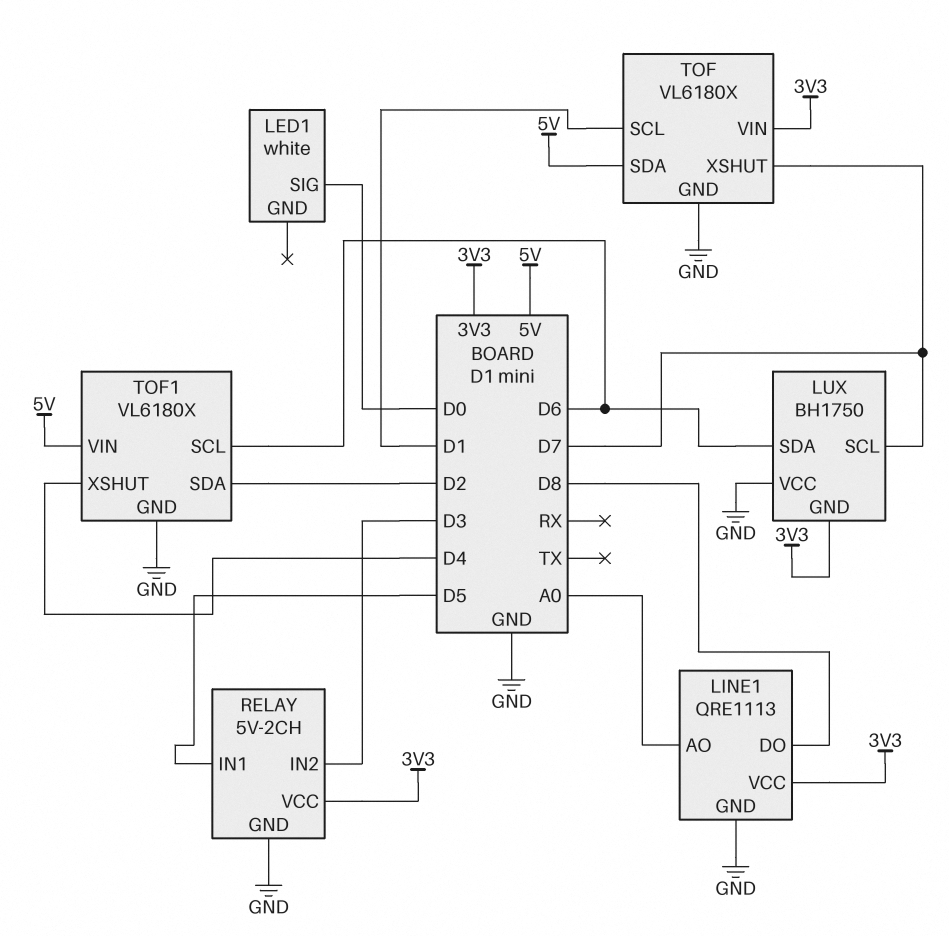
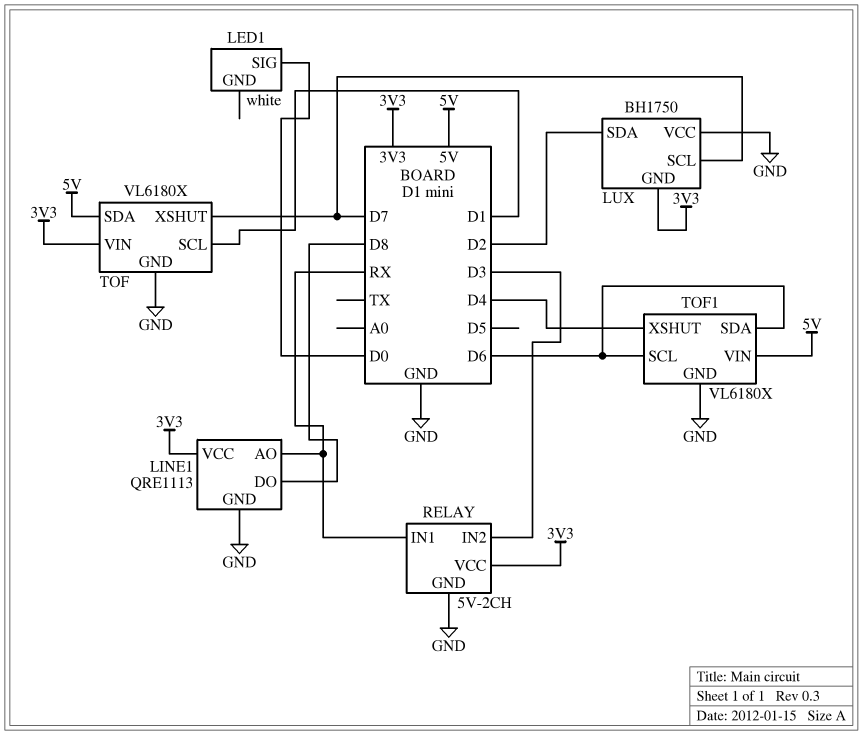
LINE1 pin AO: A0 -> RX
LUX pin SDA: D6 -> D2
RELAY pin IN1: D5 -> RX
TOF1 pin SDA: D2 -> D6

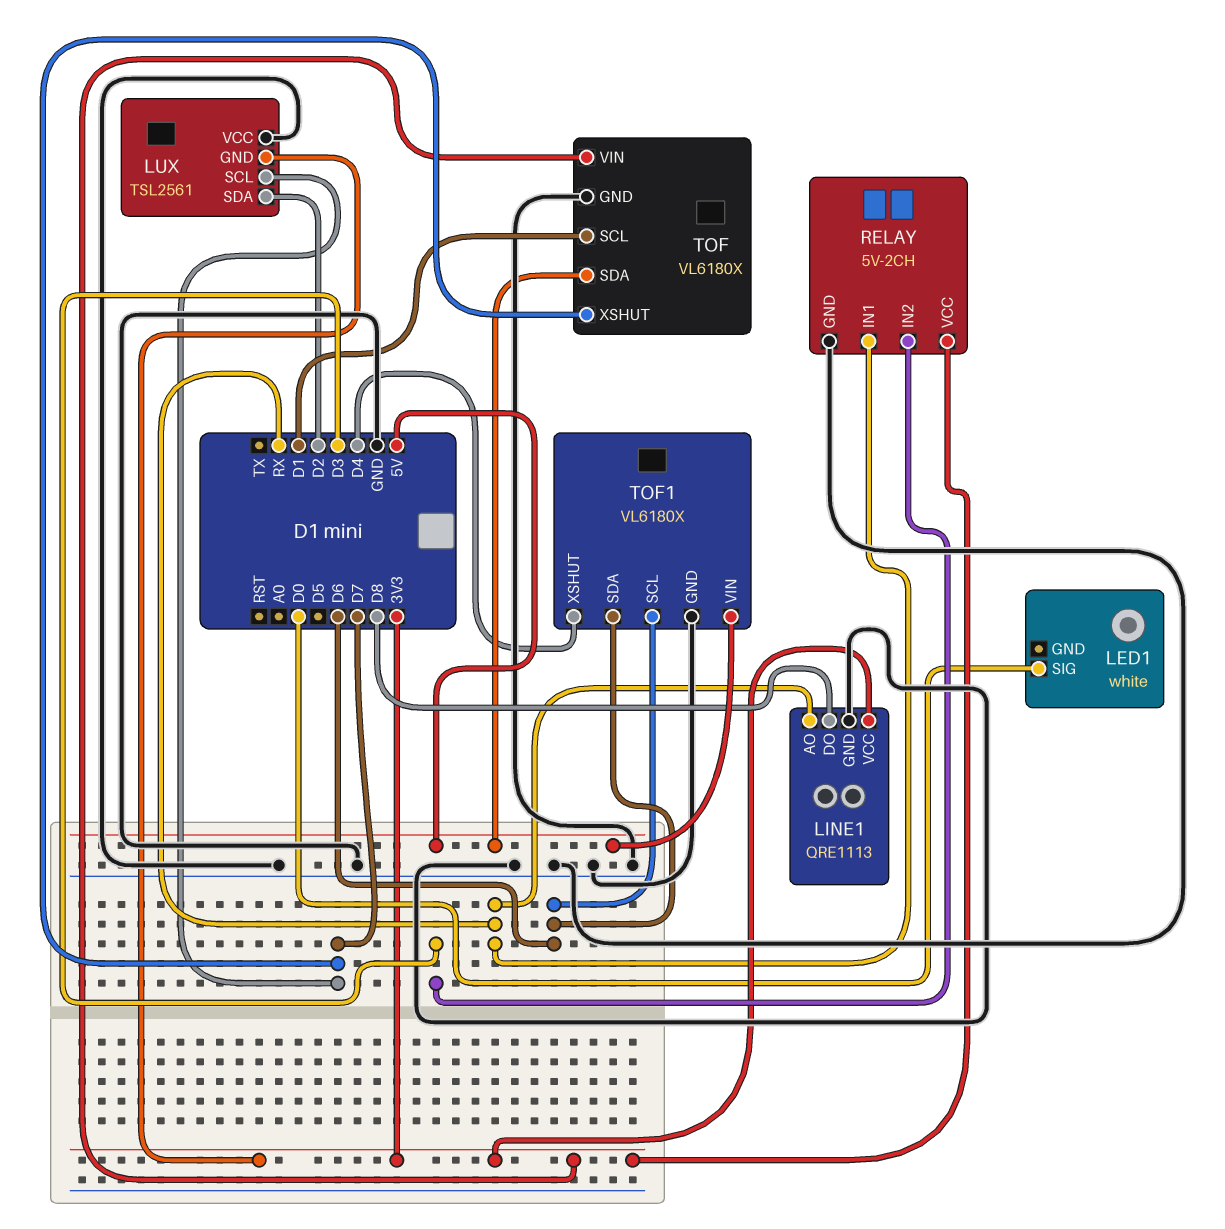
LUX: BH1750 -> TSL2561

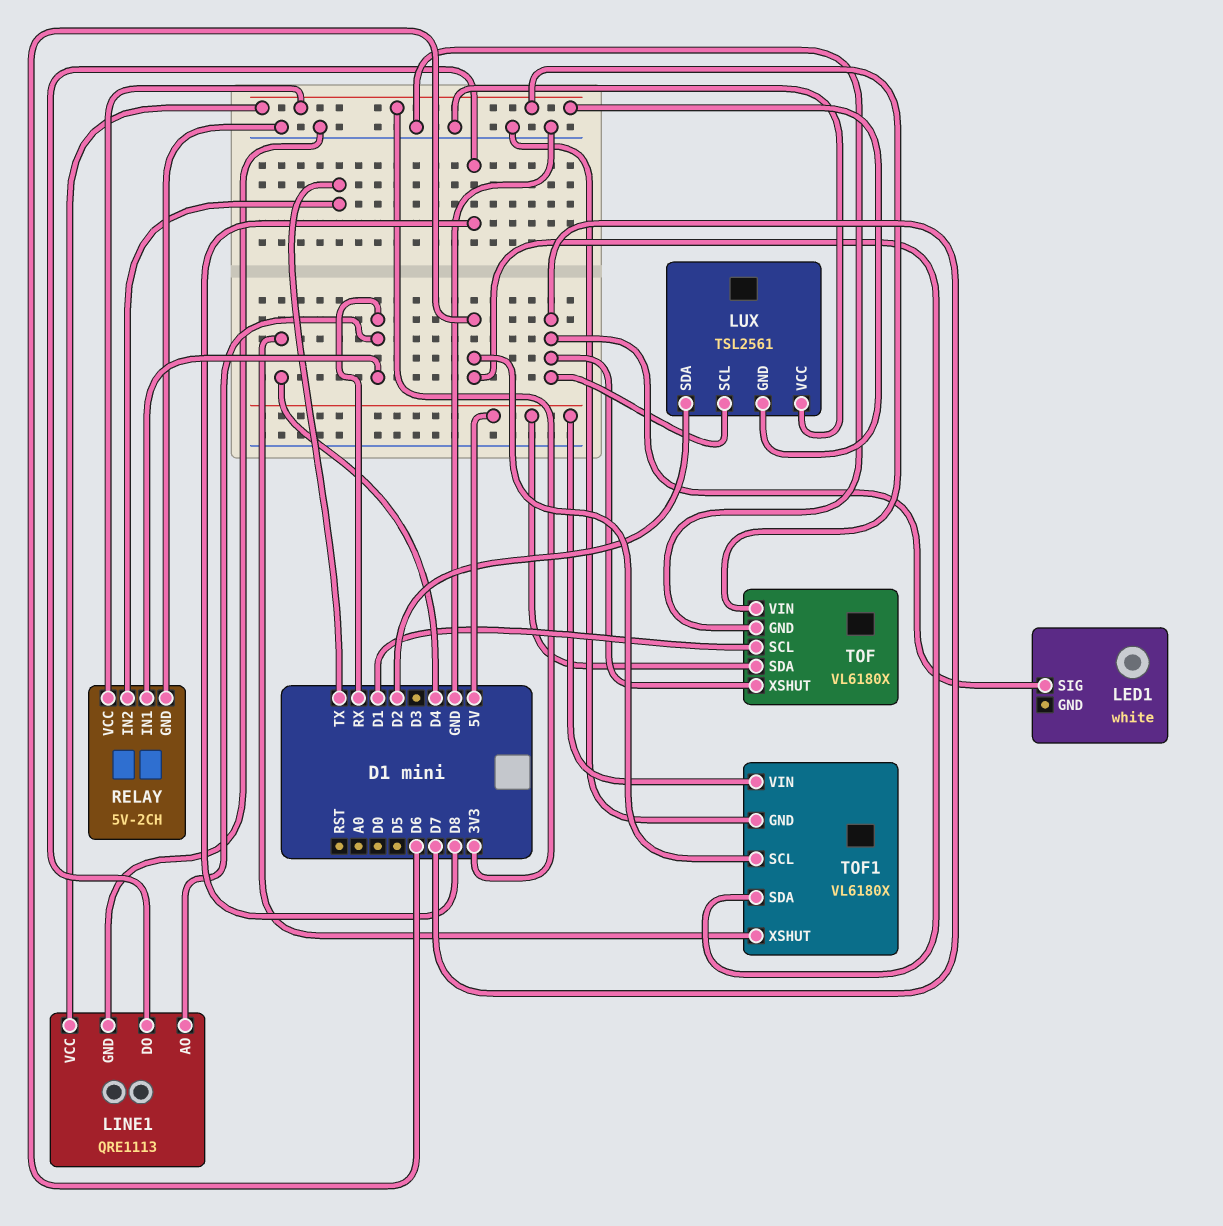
LED1 pin SIG: D0 -> D7
RELAY pin IN2: D3 -> TX

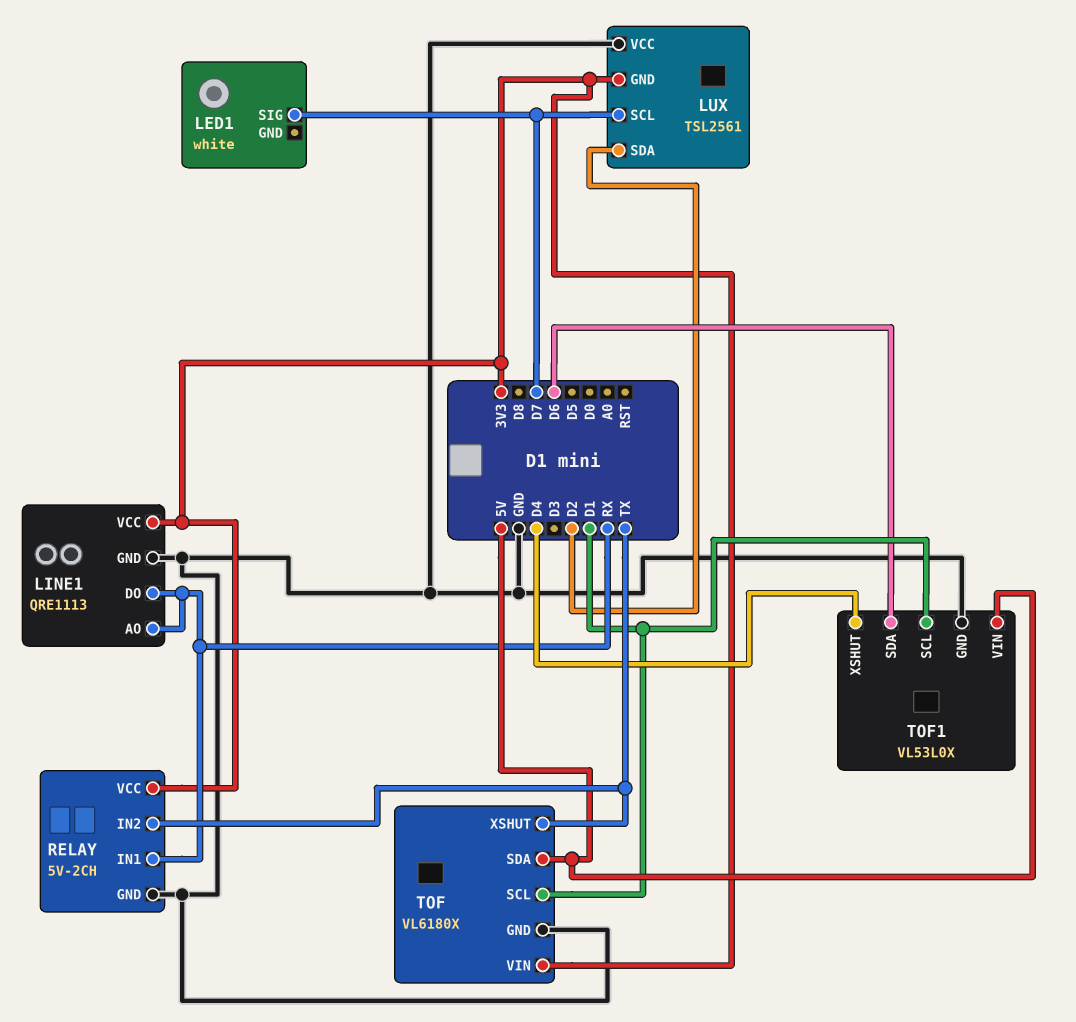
LINE1 pin DO: D8 -> RX
TOF pin XSHUT: D7 -> TX
TOF1: VL6180X -> VL53L0X
TOF1 pin SCL: D6 -> D1

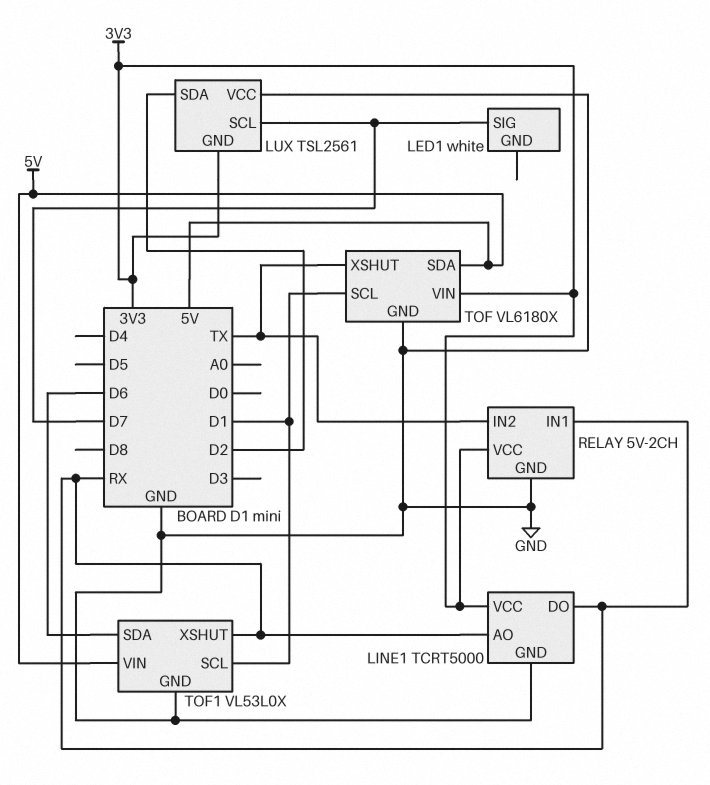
LINE1: QRE1113 -> TCRT5000
TOF1 pin XSHUT: D4 -> RX

